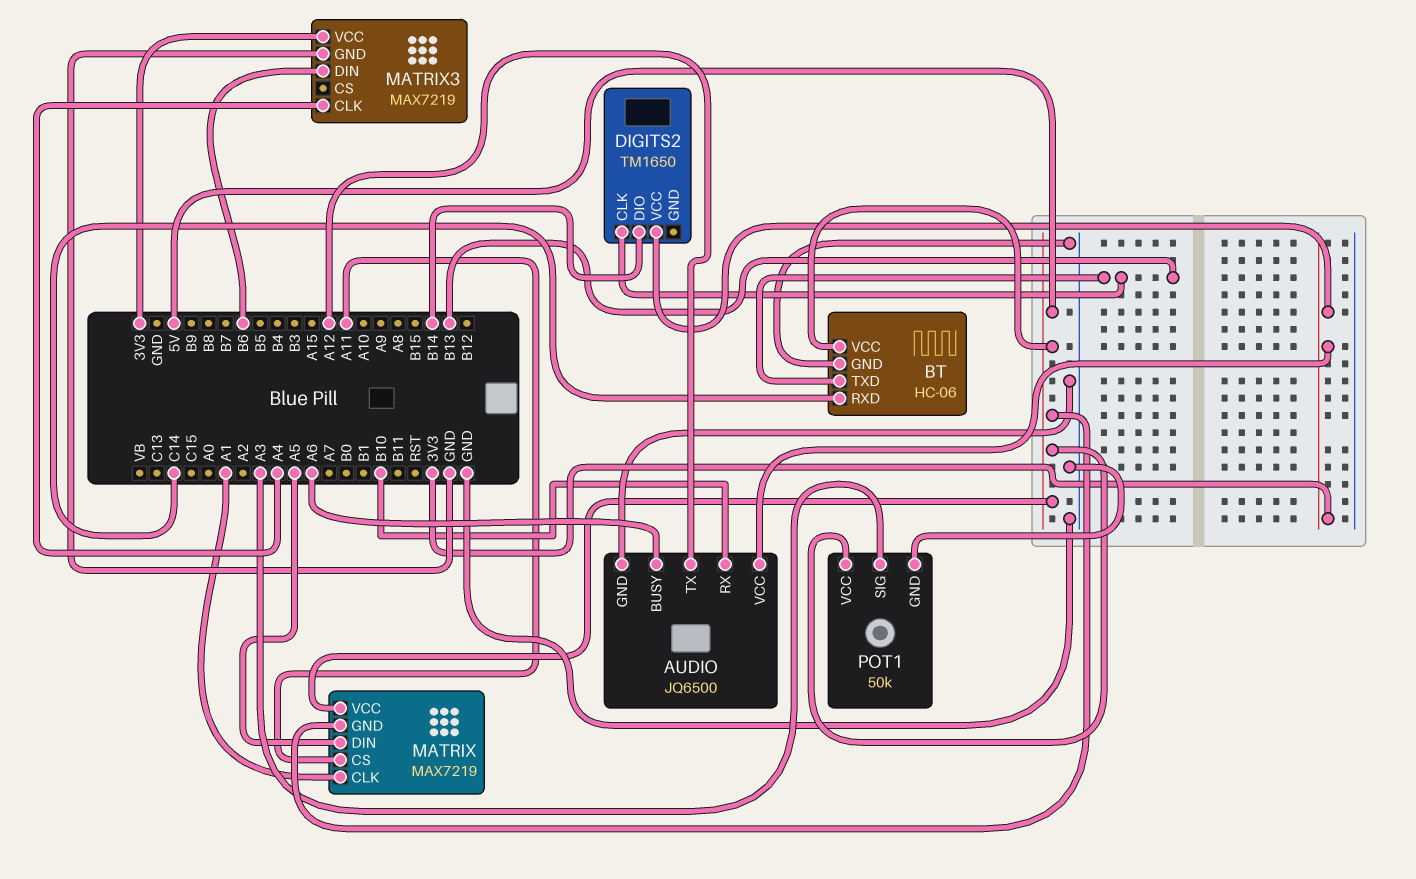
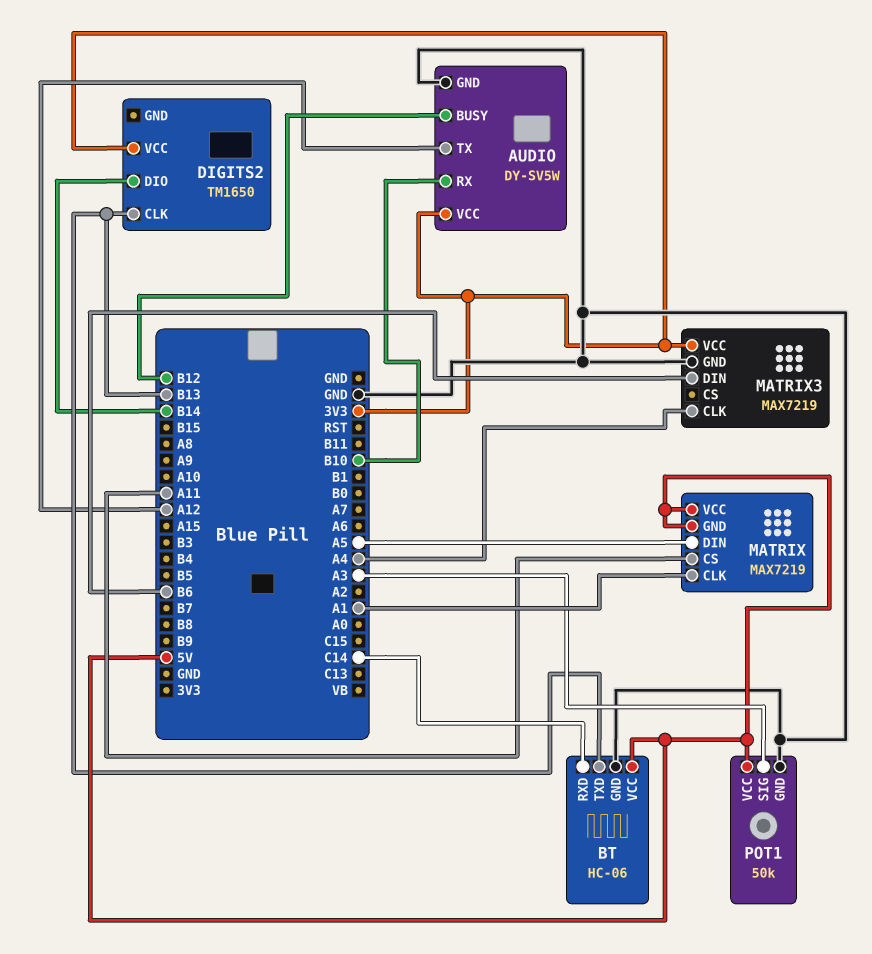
AUDIO: JQ6500 -> DY-SV5W
AUDIO pin BUSY: A6 -> B12

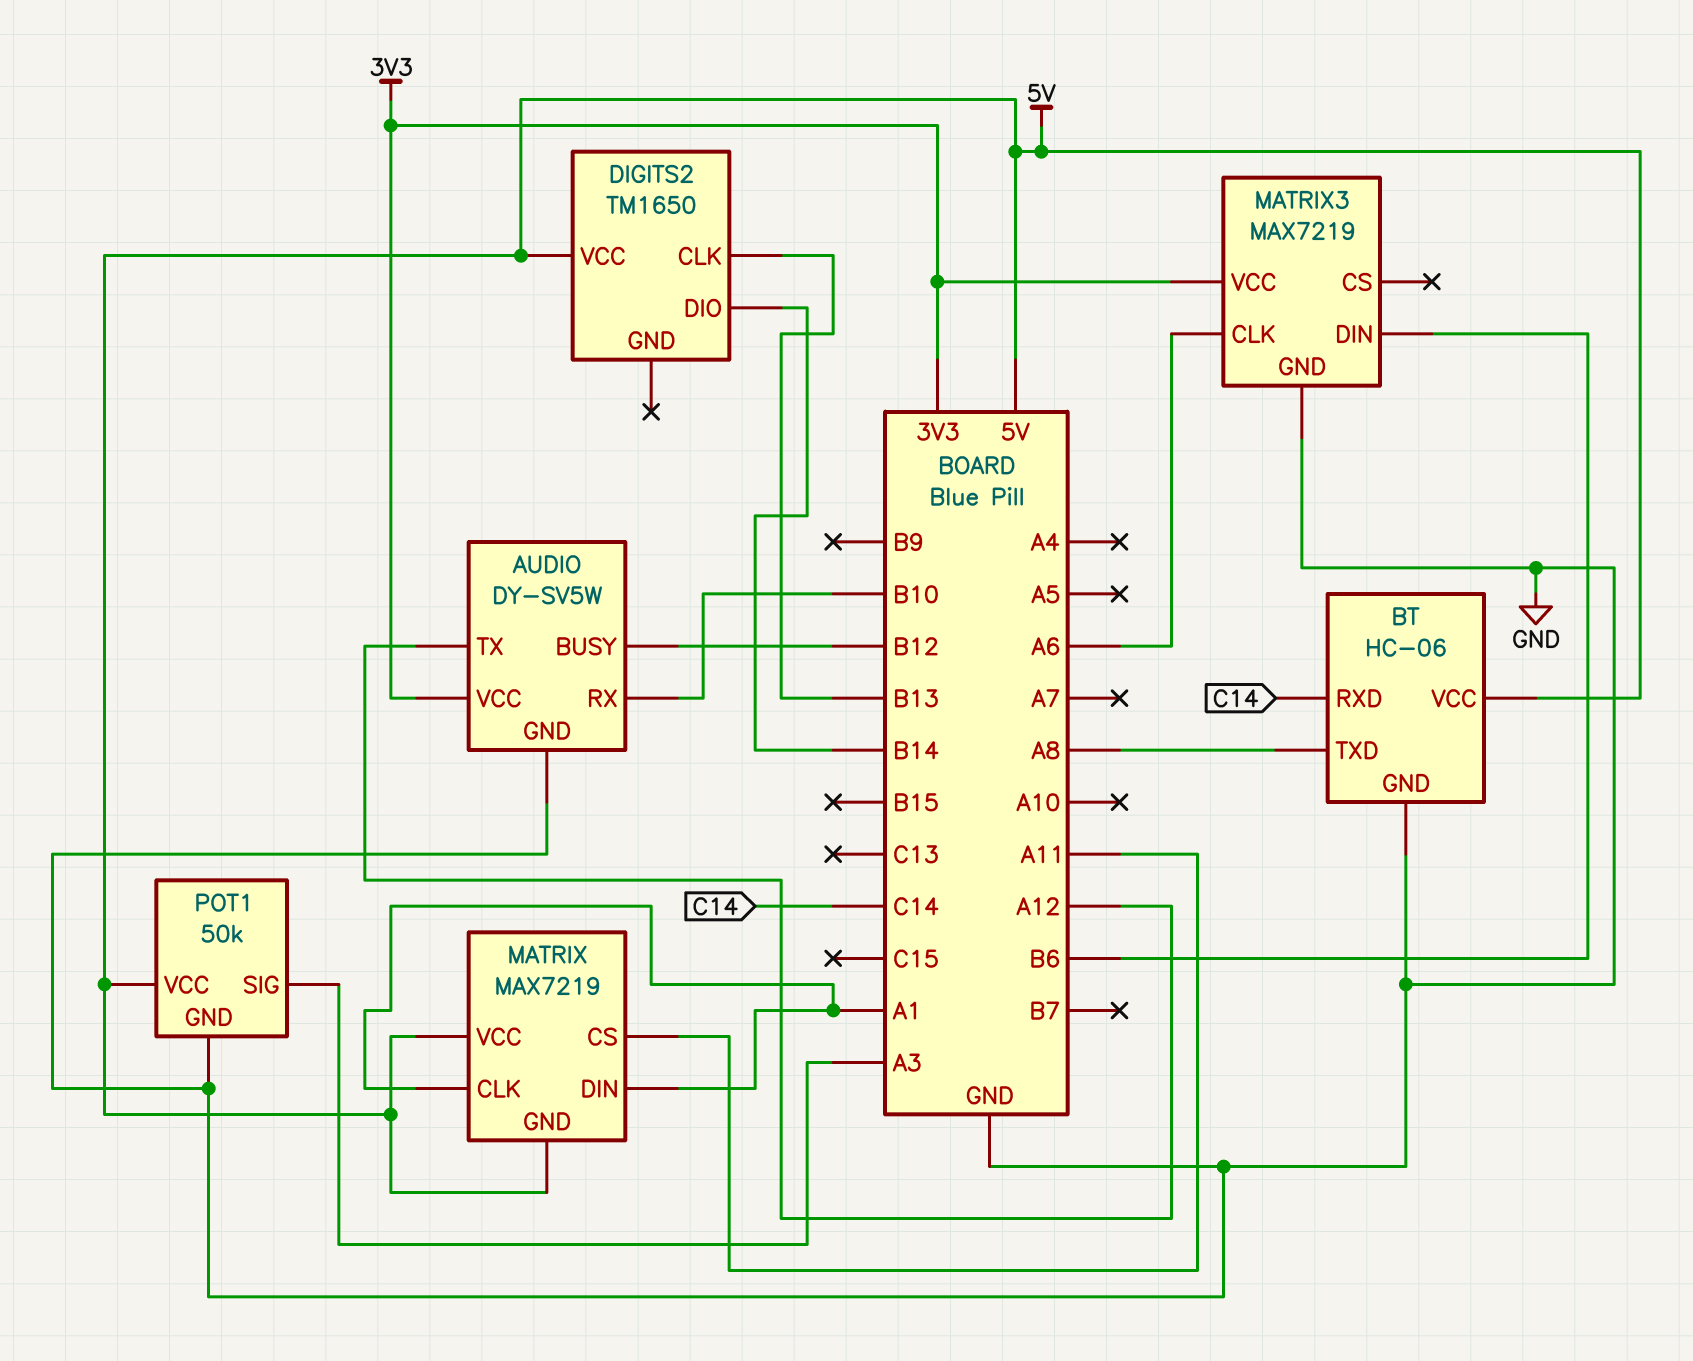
BT pin TXD: B13 -> A8
DIGITS2 pin VCC: 3V3 -> 5V
MATRIX pin DIN: A5 -> A1
MATRIX3 pin CLK: A4 -> A6

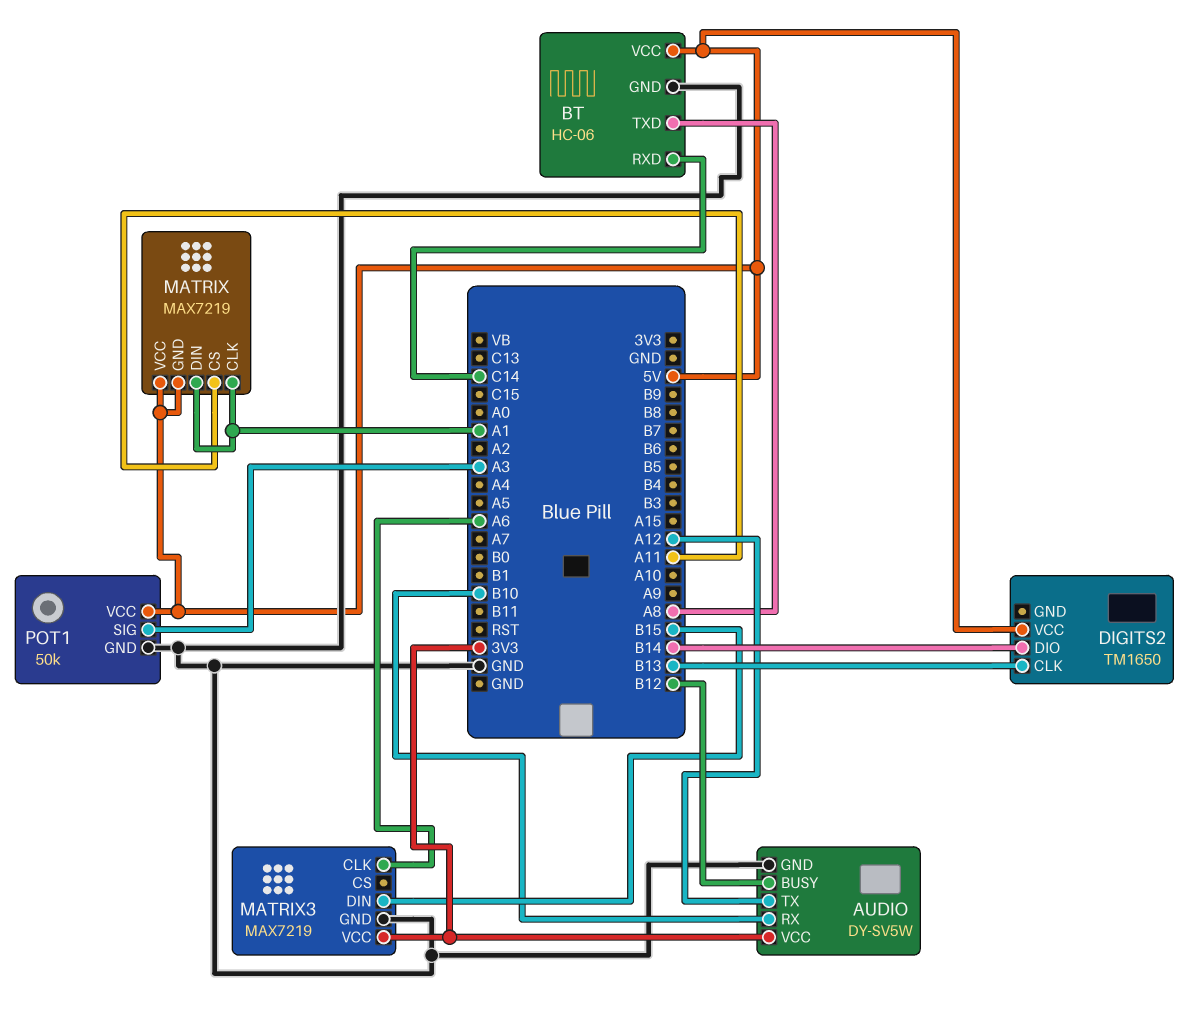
MATRIX3 pin DIN: B6 -> B15

